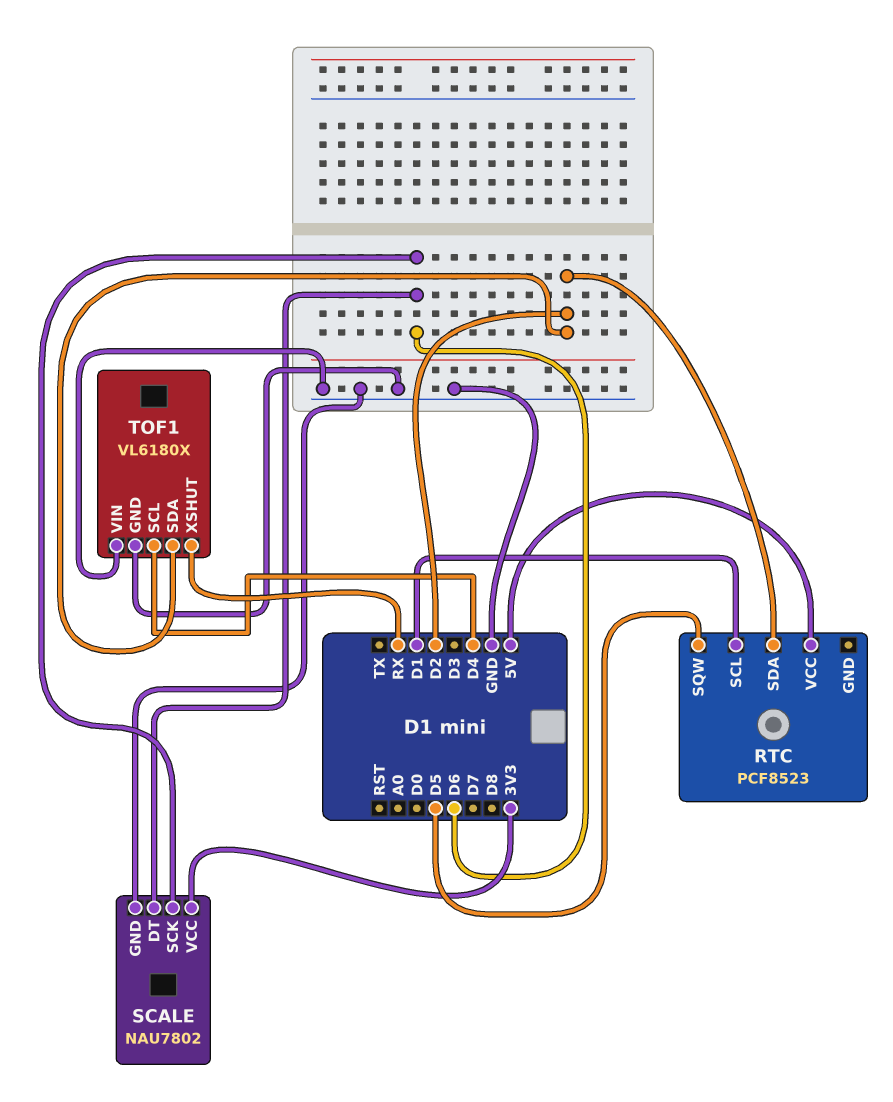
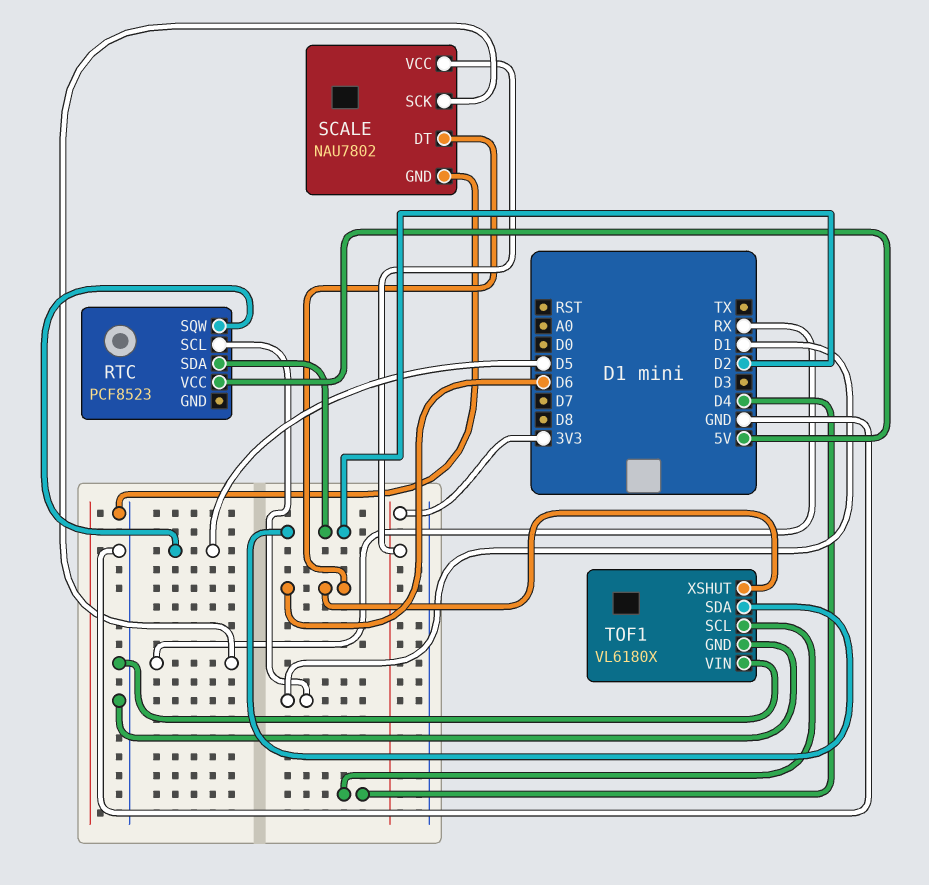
SCALE pin SCK: D6 -> RX
TOF1 pin XSHUT: RX -> D6

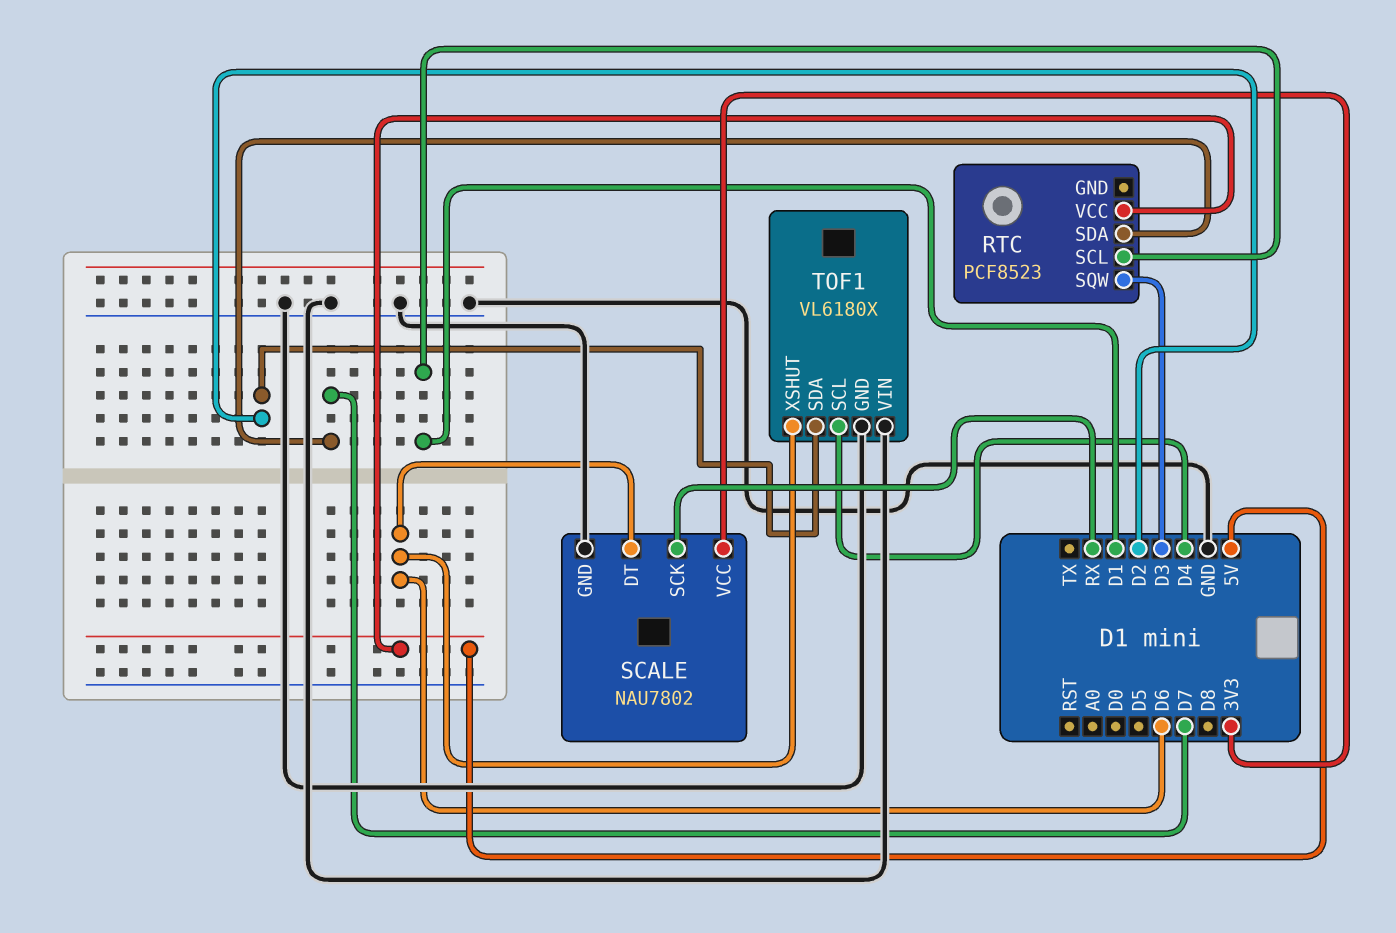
RTC pin SDA: D2 -> D7
RTC pin SQW: D5 -> D3

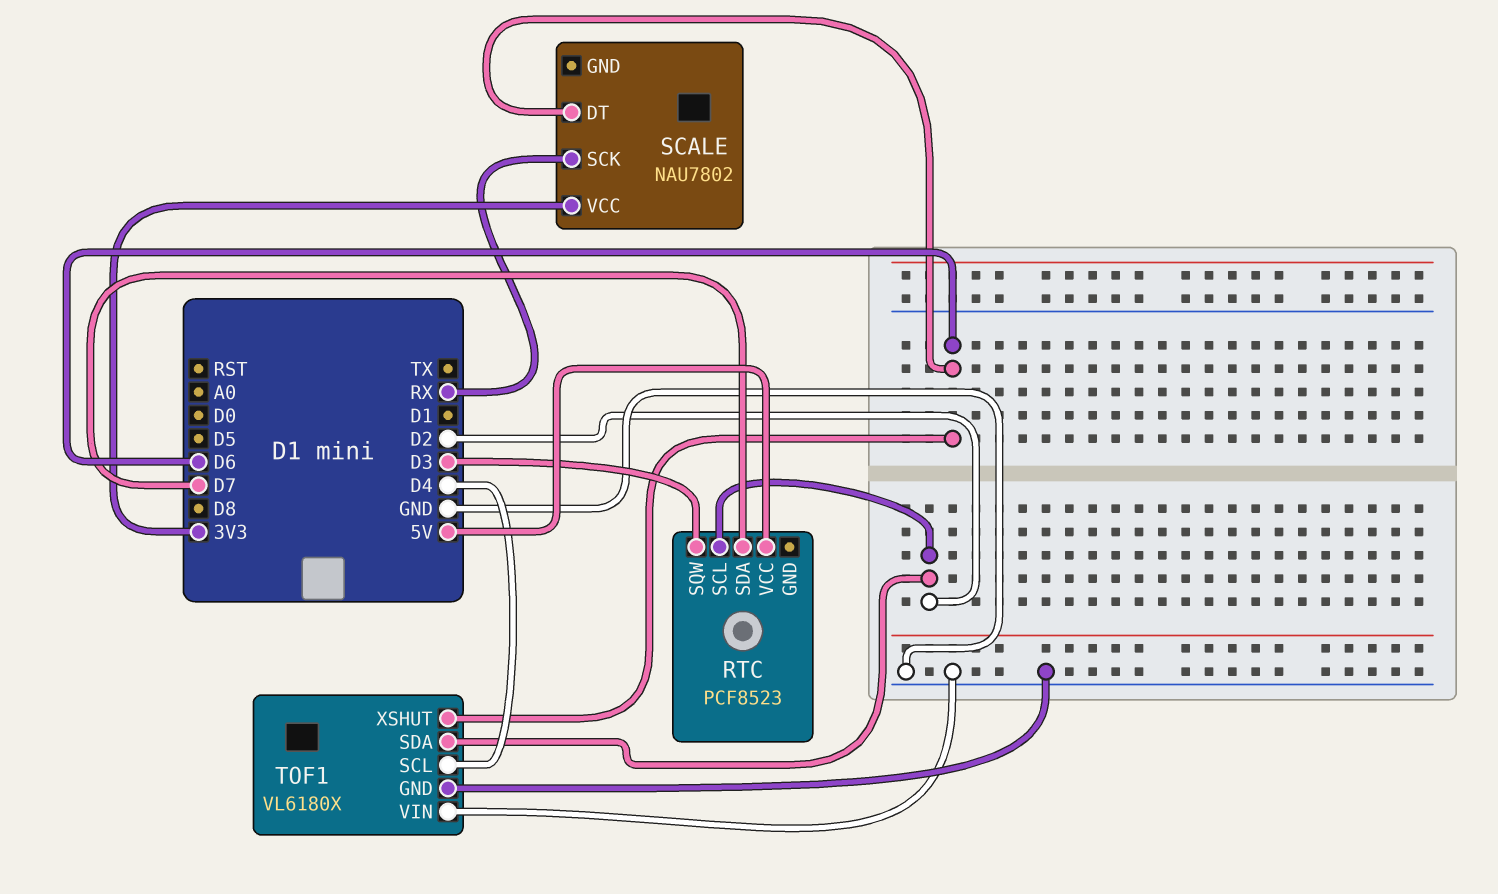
RTC pin SCL: D1 -> D2
SCALE pin GND: GND -> none

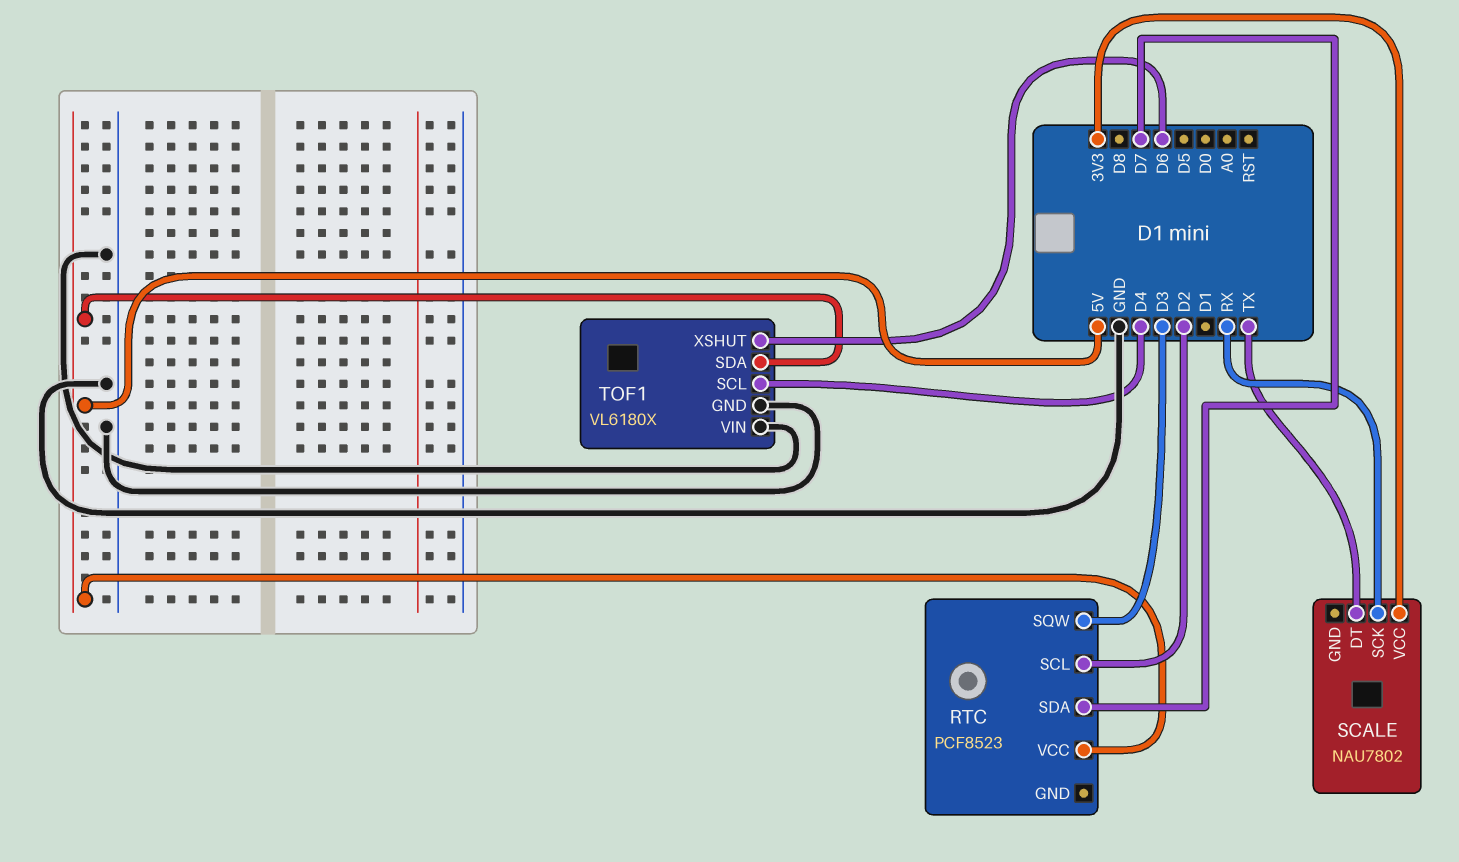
SCALE pin DT: D6 -> TX
TOF1 pin SDA: D2 -> 5V

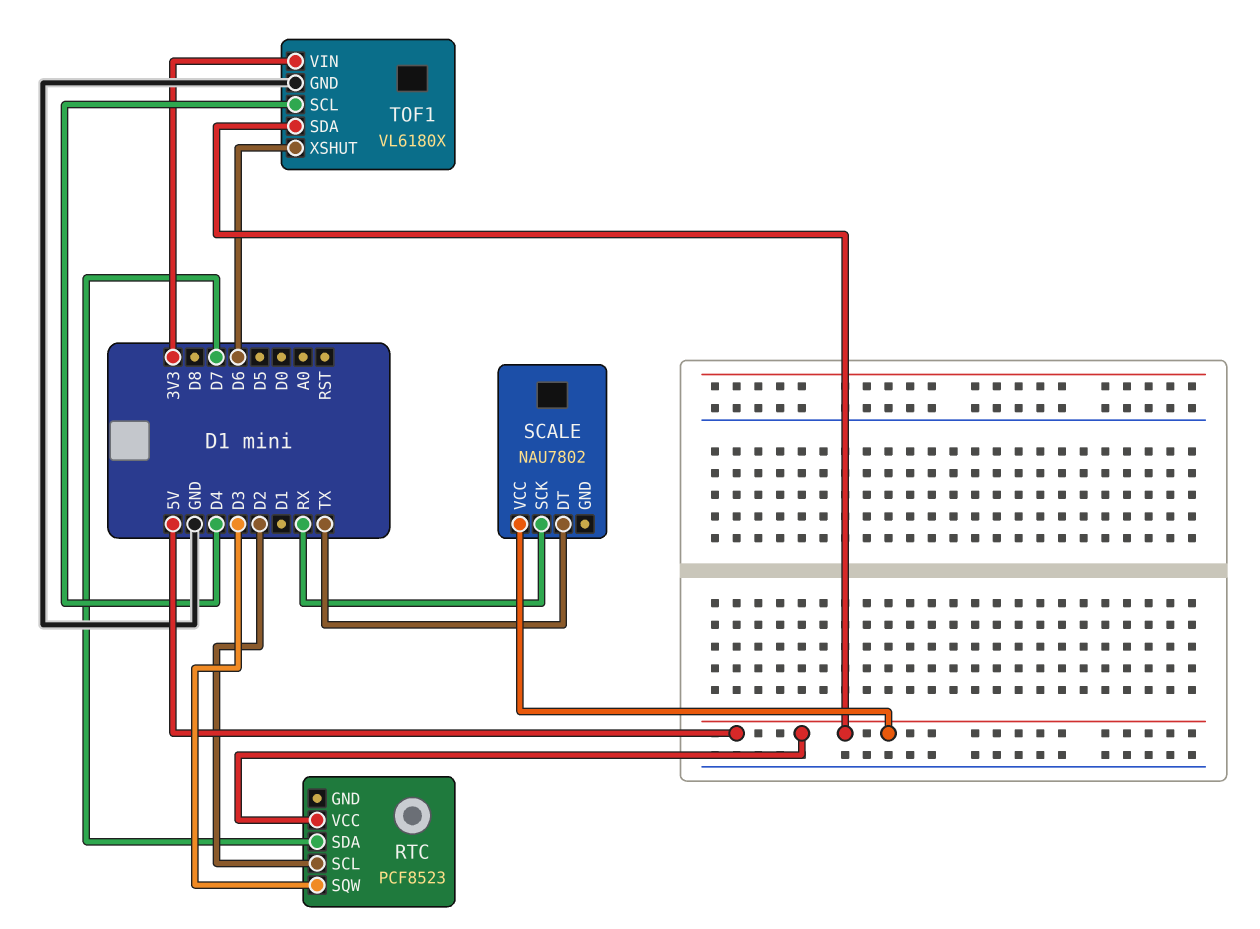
SCALE pin VCC: 3V3 -> 5V
TOF1 pin VIN: GND -> 3V3

